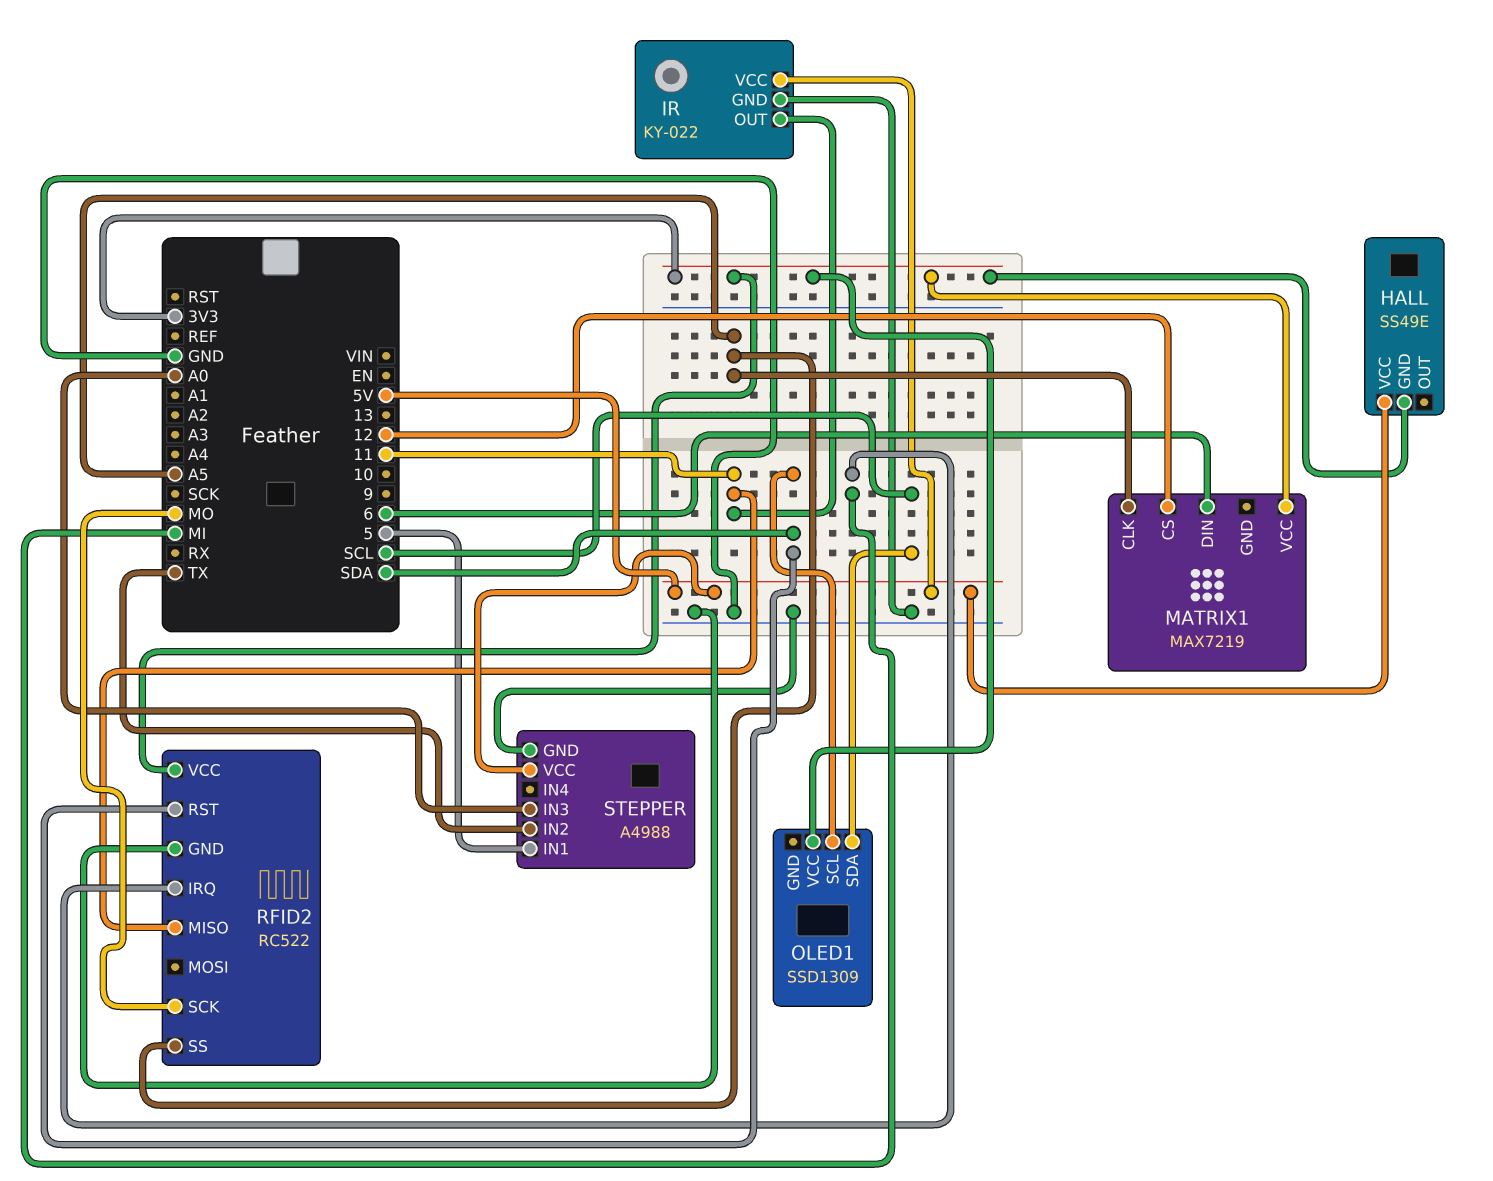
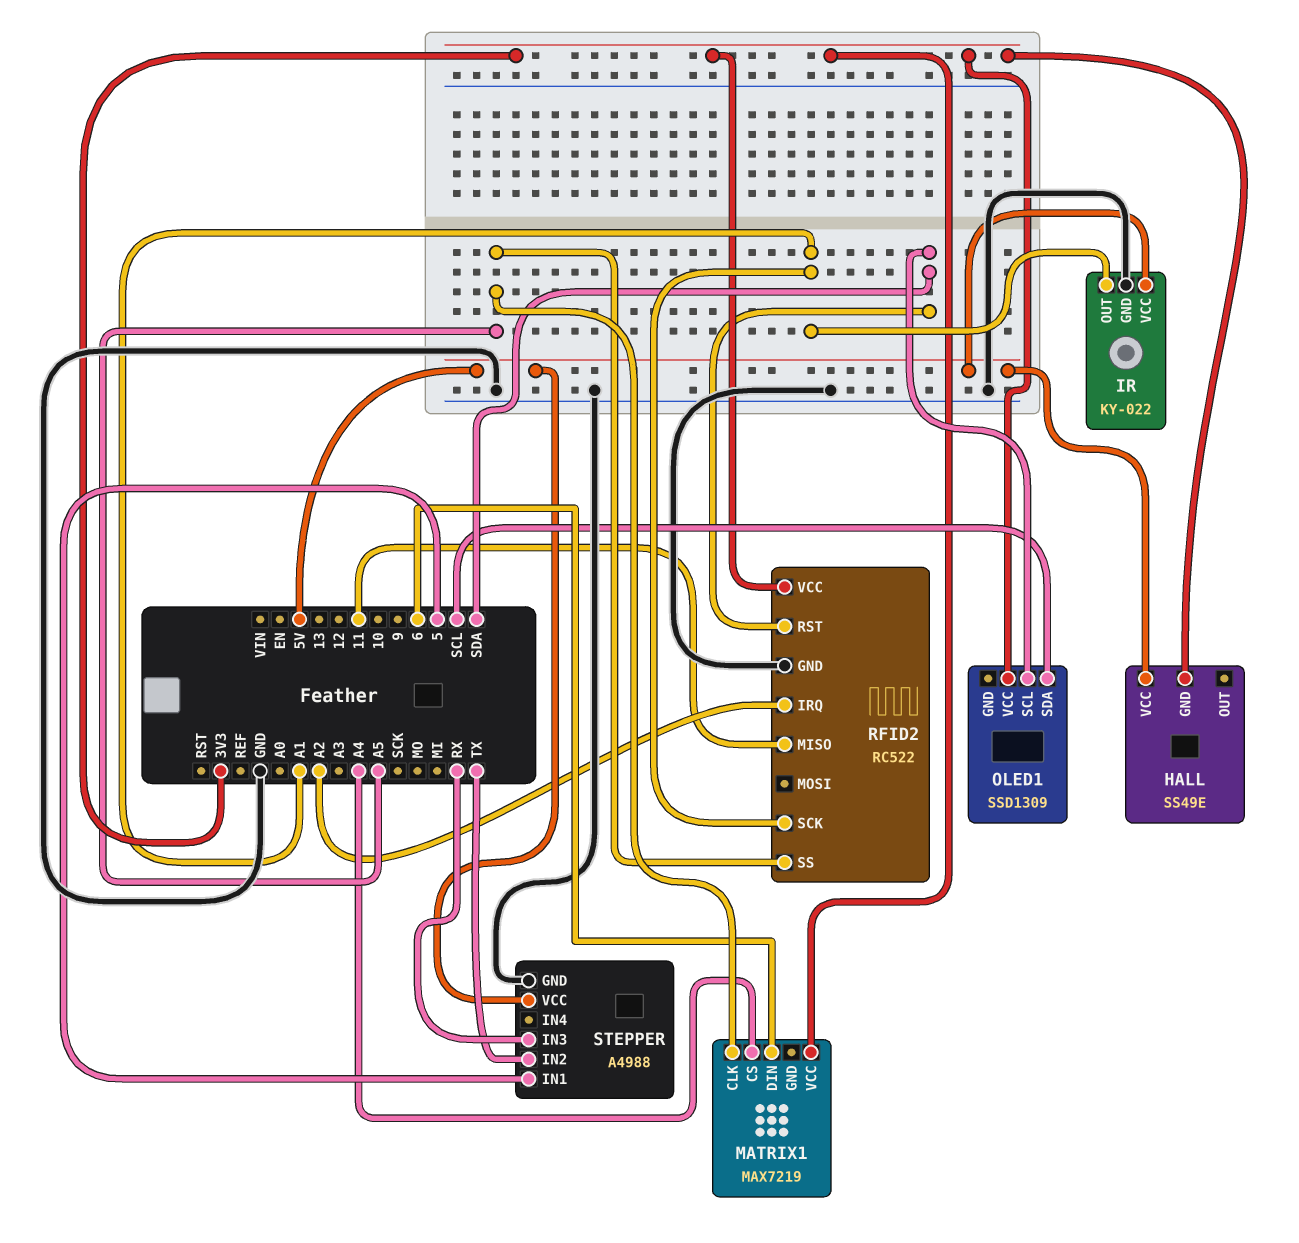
IR pin OUT: 11 -> A1
MATRIX1 pin CS: 12 -> A4
RFID2 pin IRQ: MI -> A2
RFID2 pin SCK: MO -> A1
STEPPER pin IN3: A0 -> RX

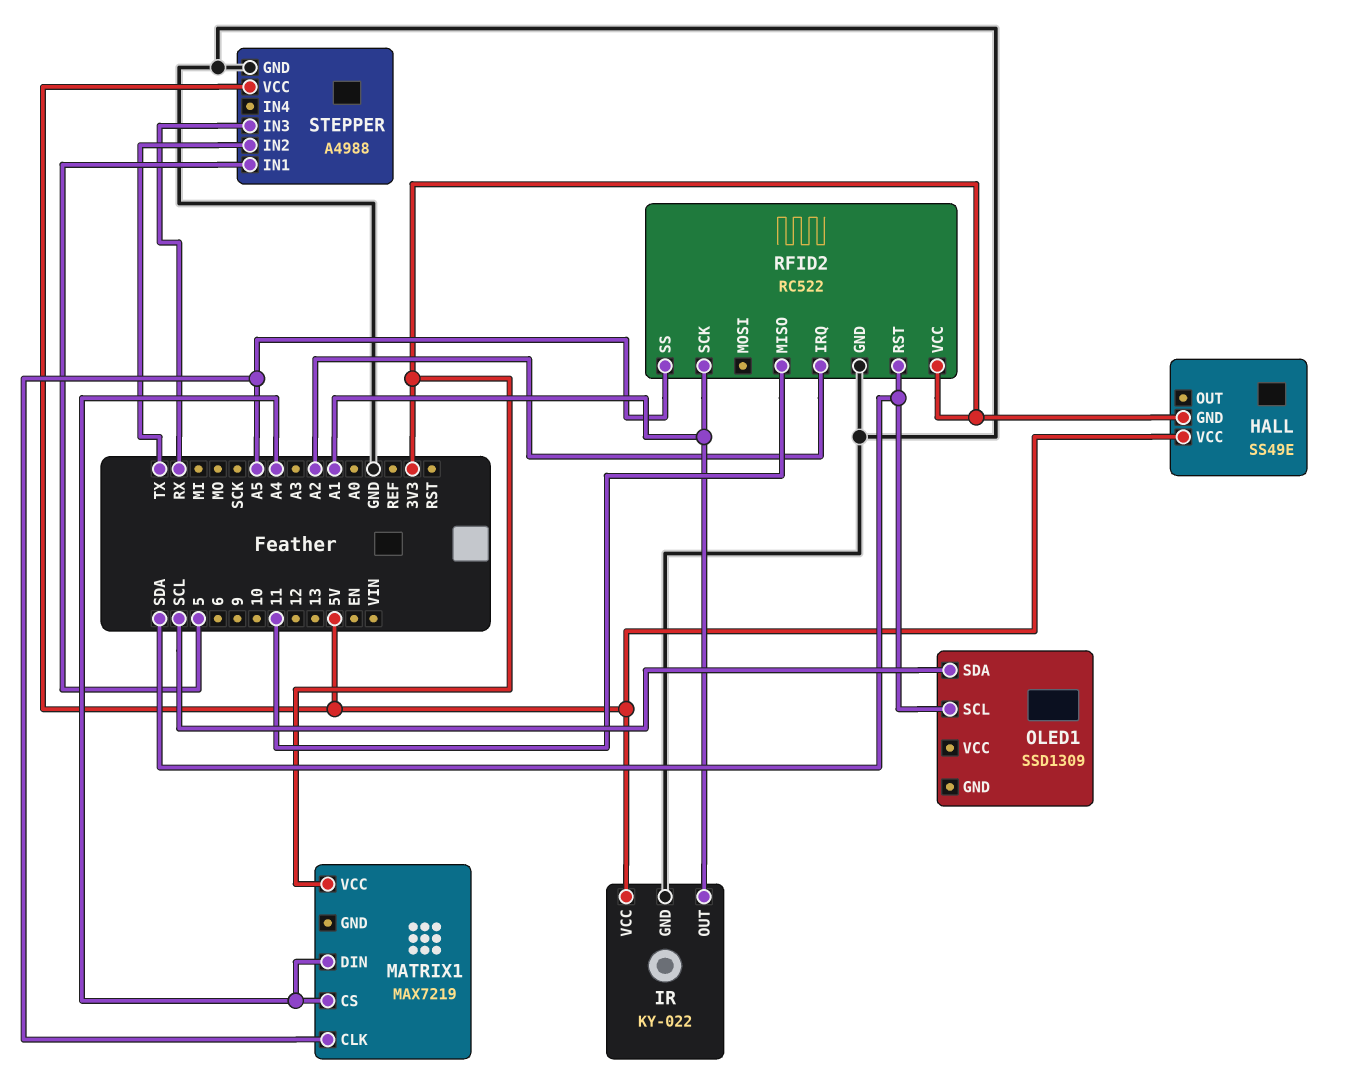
MATRIX1 pin DIN: 6 -> A4
OLED1 pin VCC: 3V3 -> none

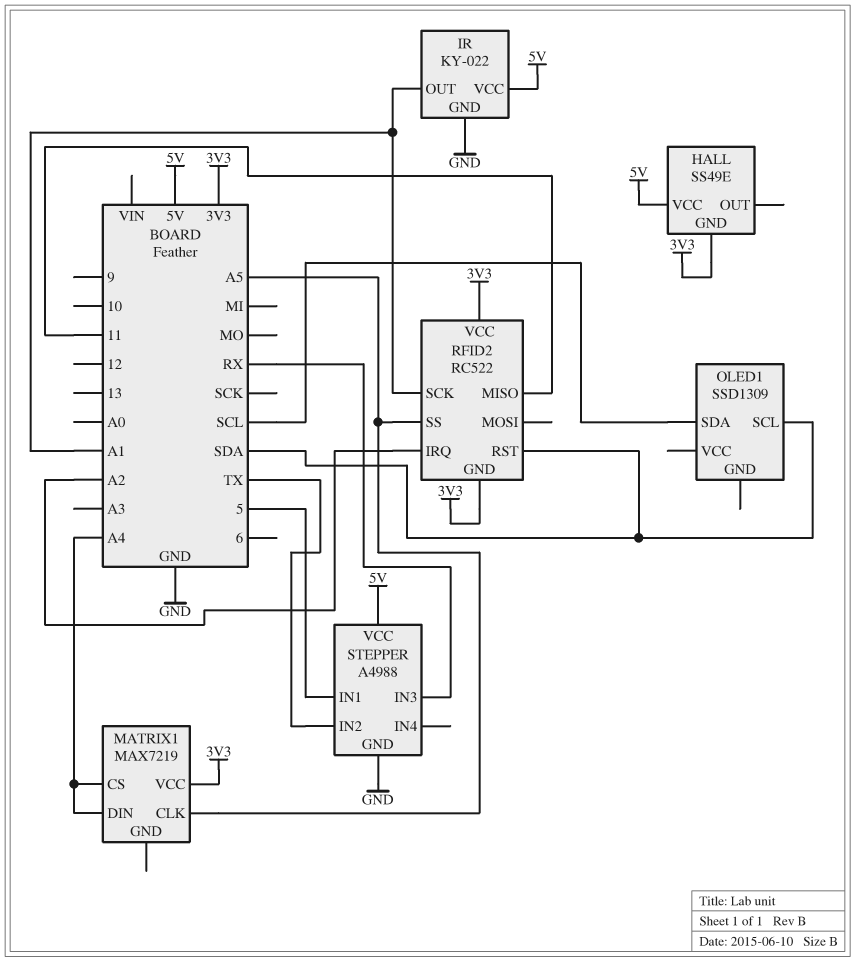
RFID2 pin GND: GND -> 3V3

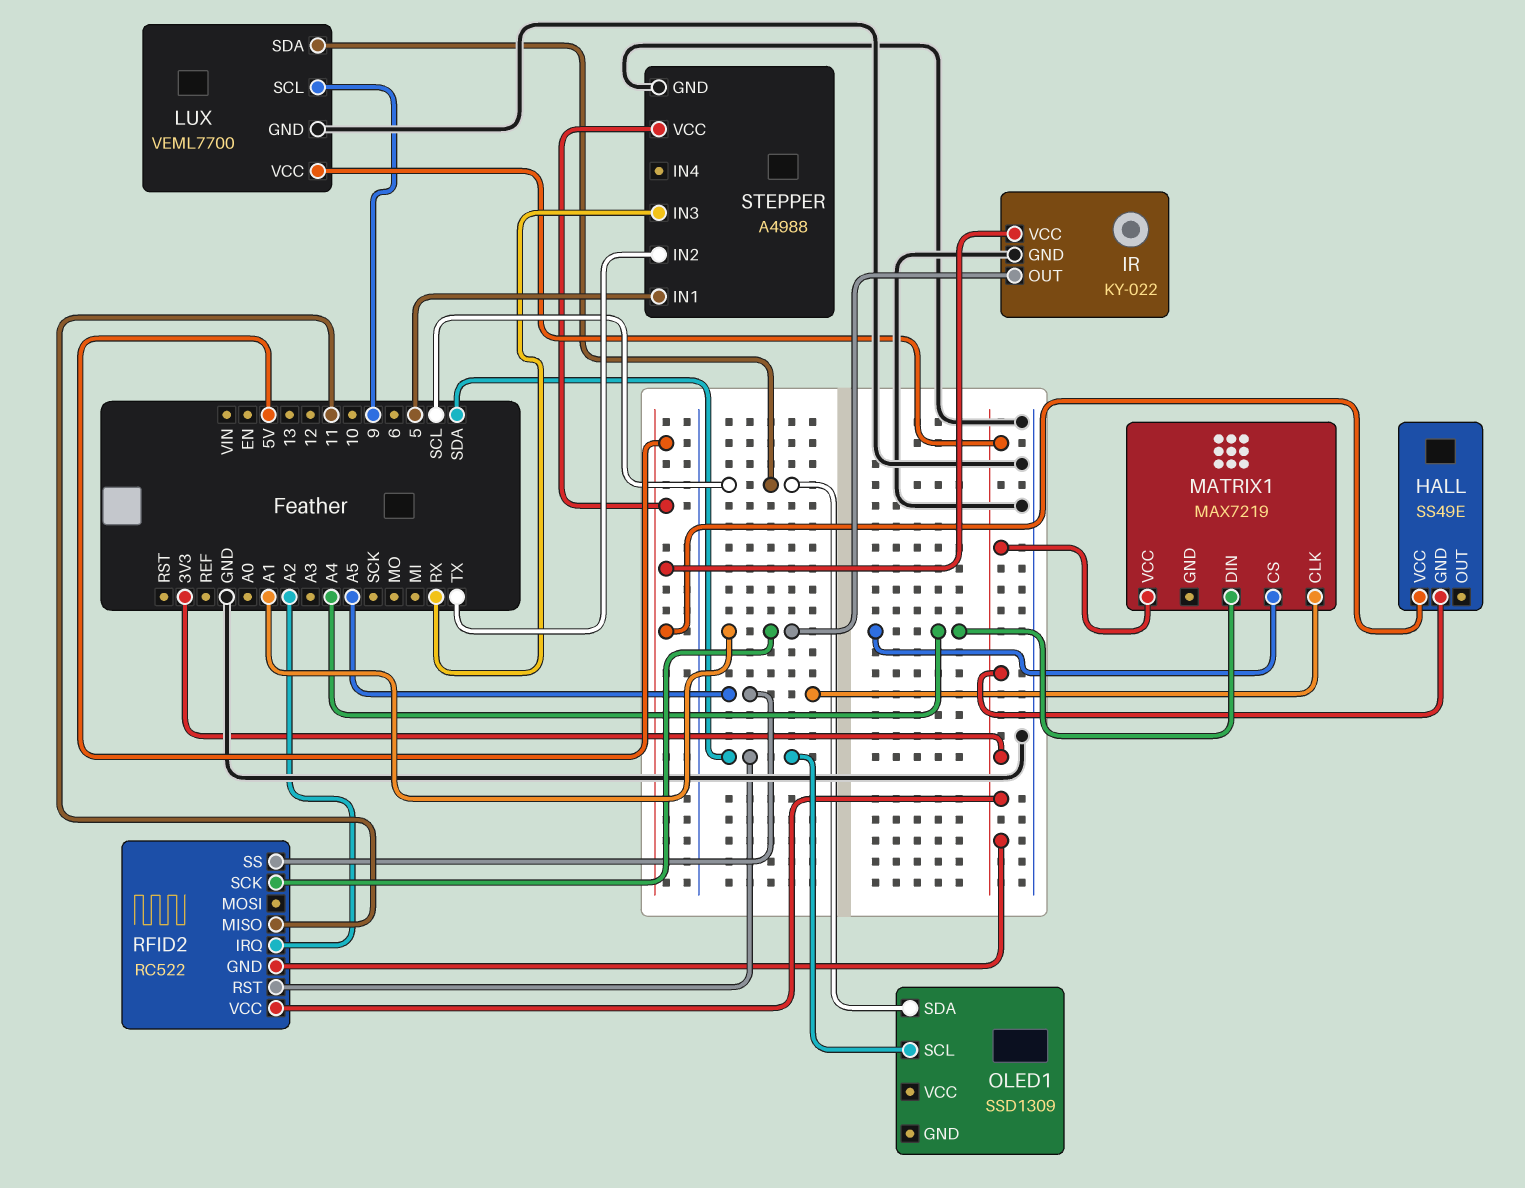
LUX: none -> VEML7700
LUX pin GND: none -> GND
LUX pin SCL: none -> 9
LUX pin SDA: none -> SCL
LUX pin VCC: none -> 3V3

